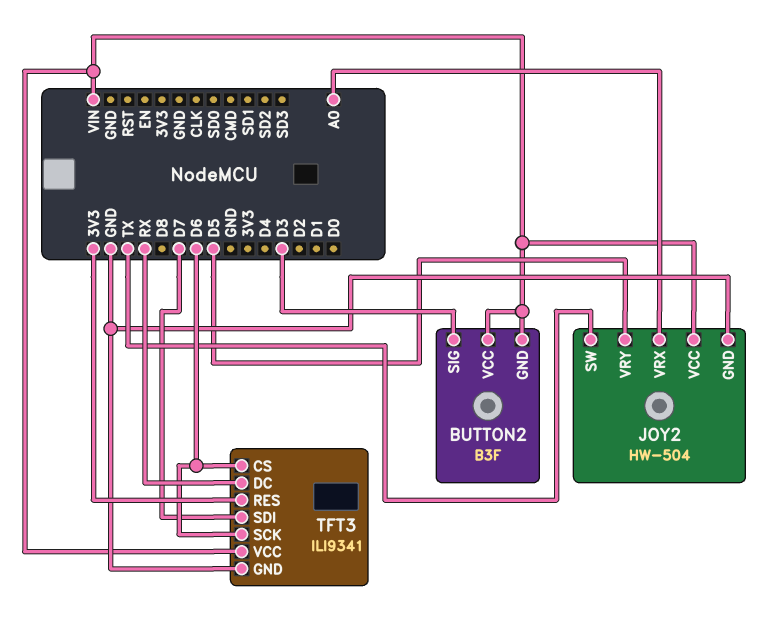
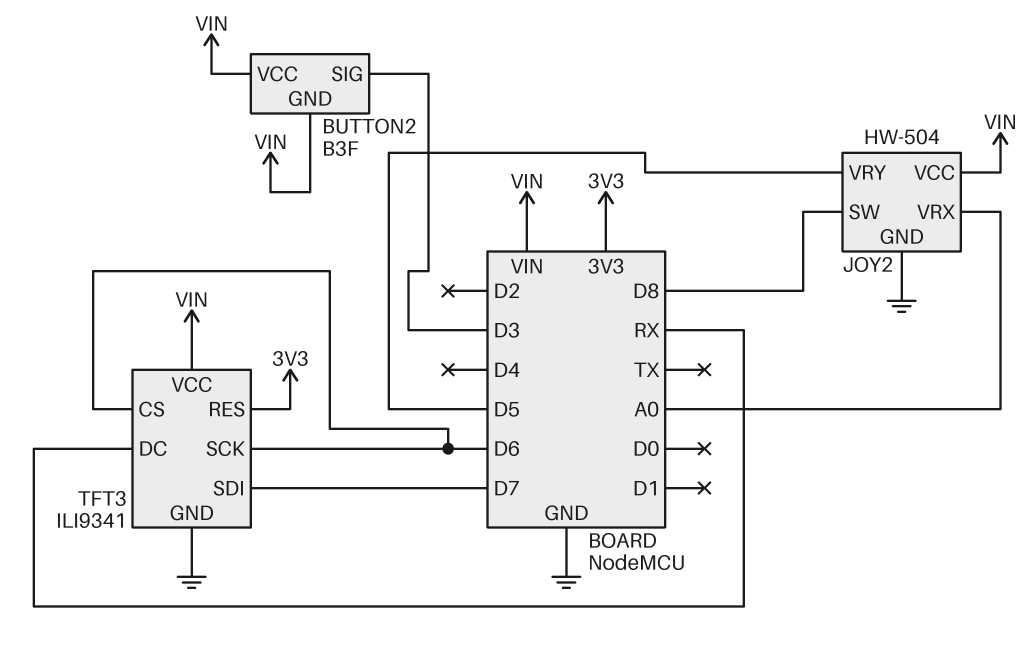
JOY2 pin SW: TX -> D8

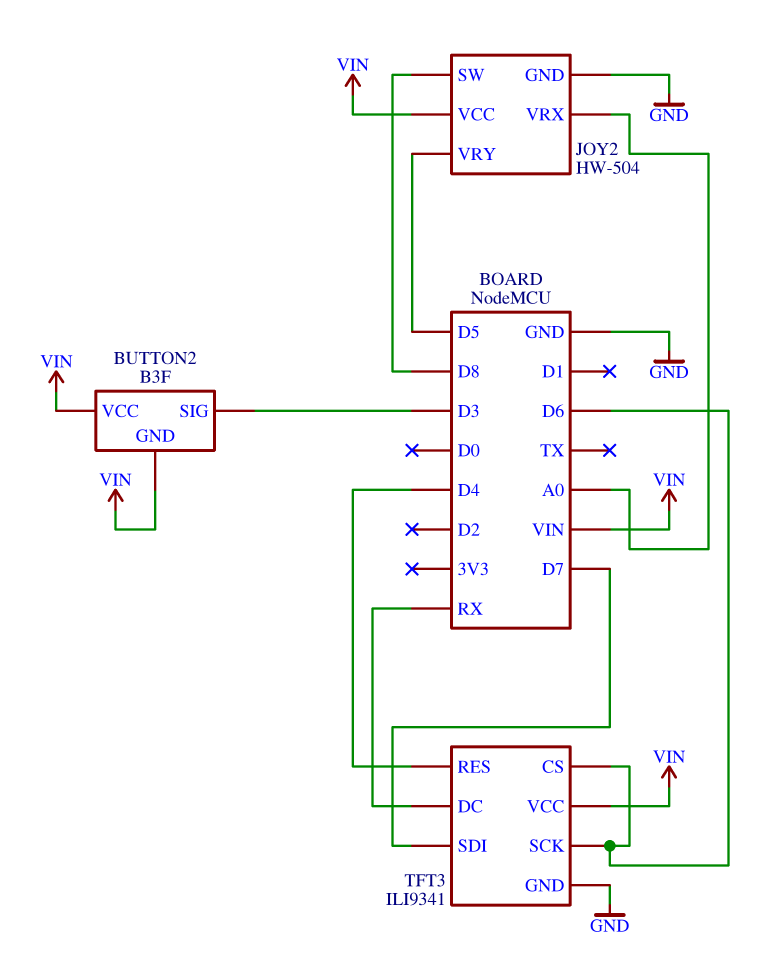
TFT3 pin RES: 3V3 -> D4

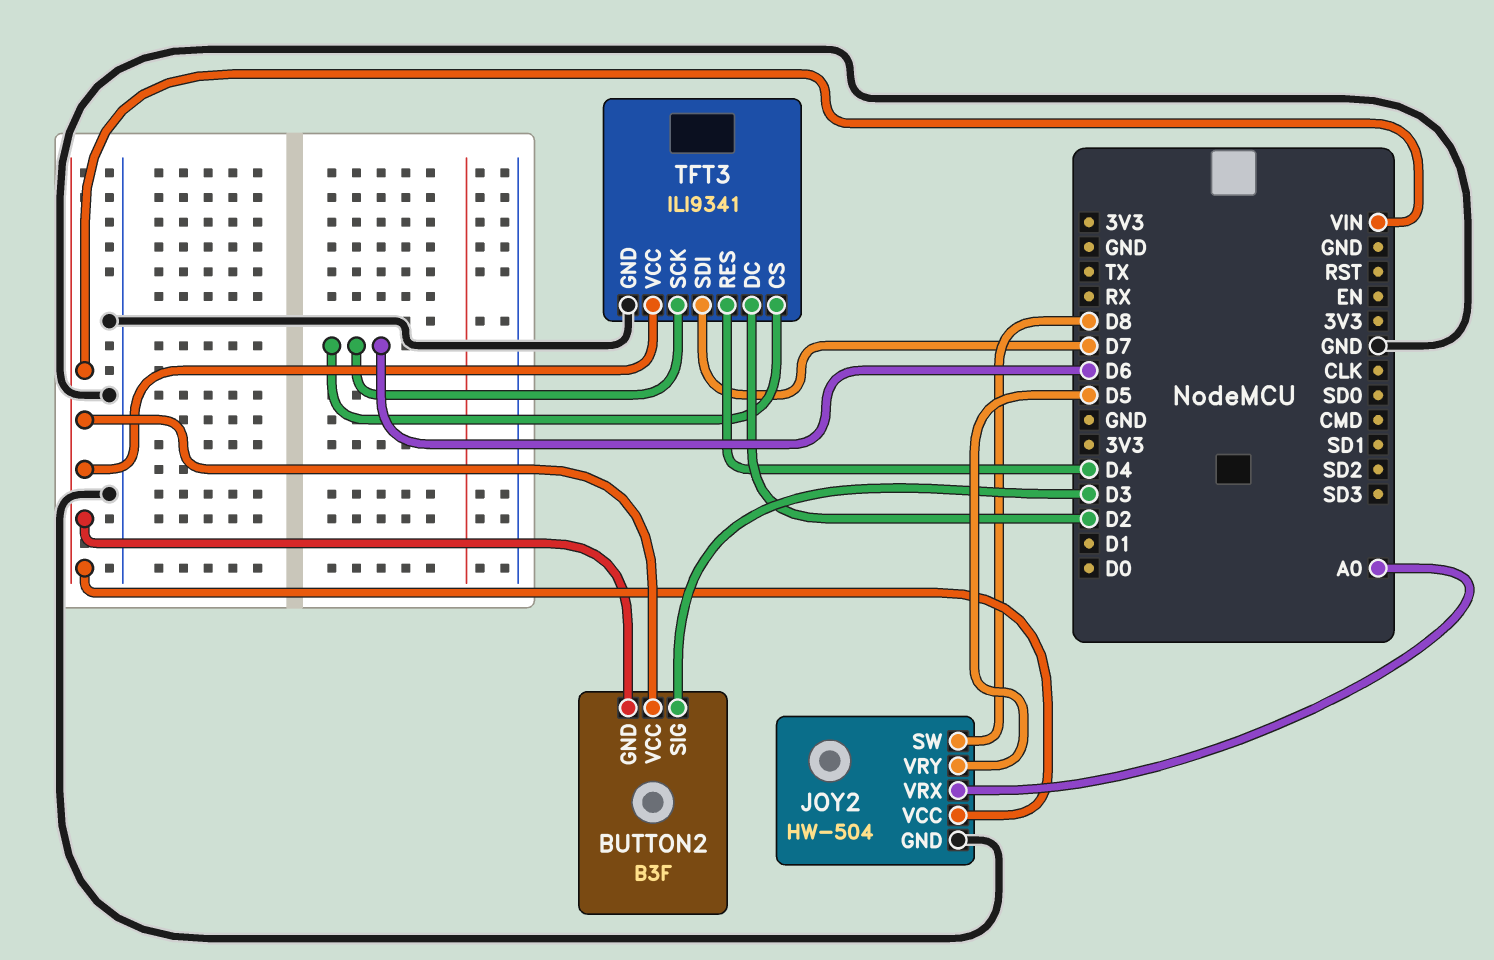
TFT3 pin DC: RX -> D2

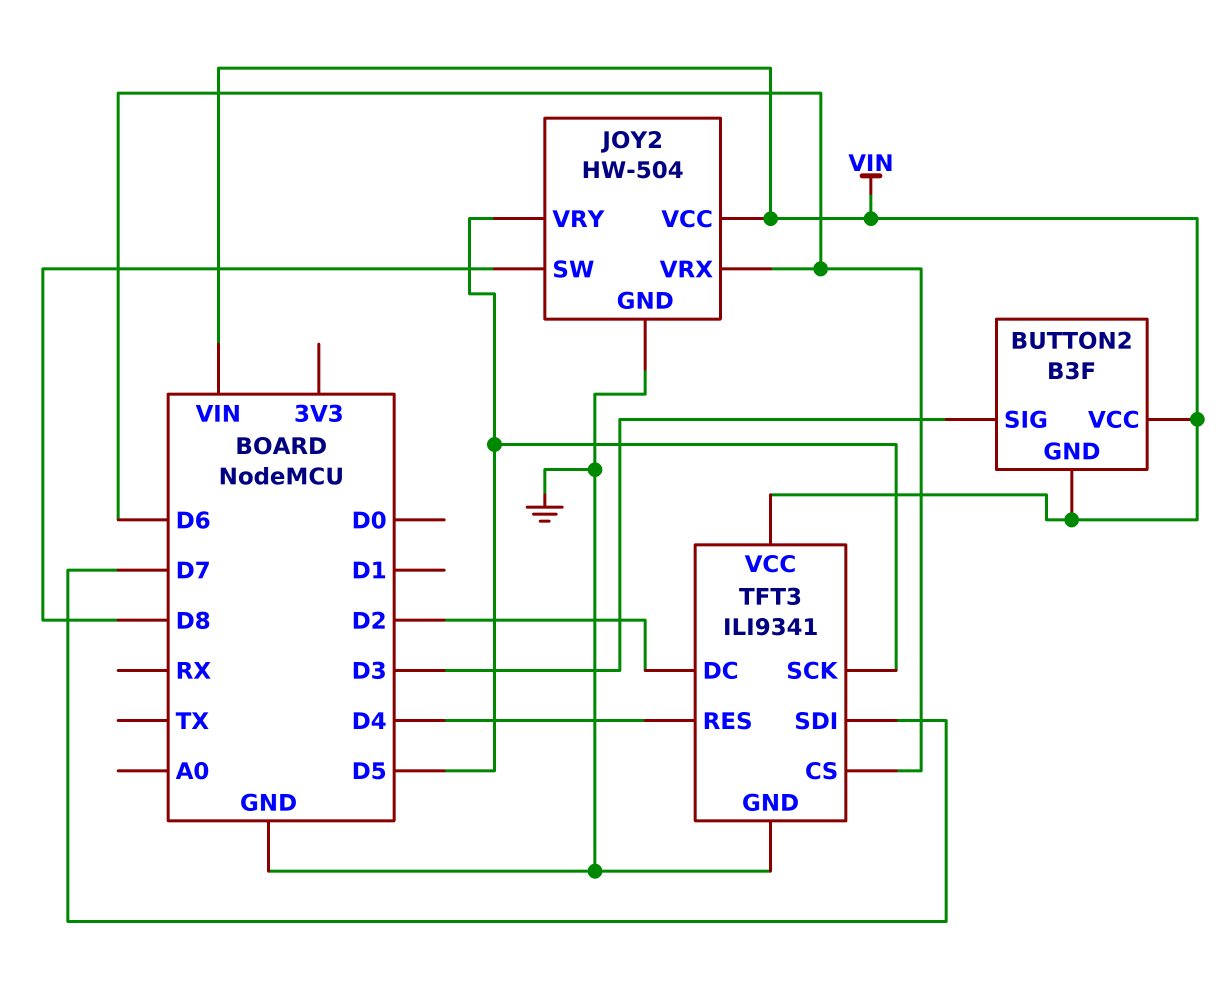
JOY2 pin VRX: A0 -> D6
TFT3 pin SCK: D6 -> D5

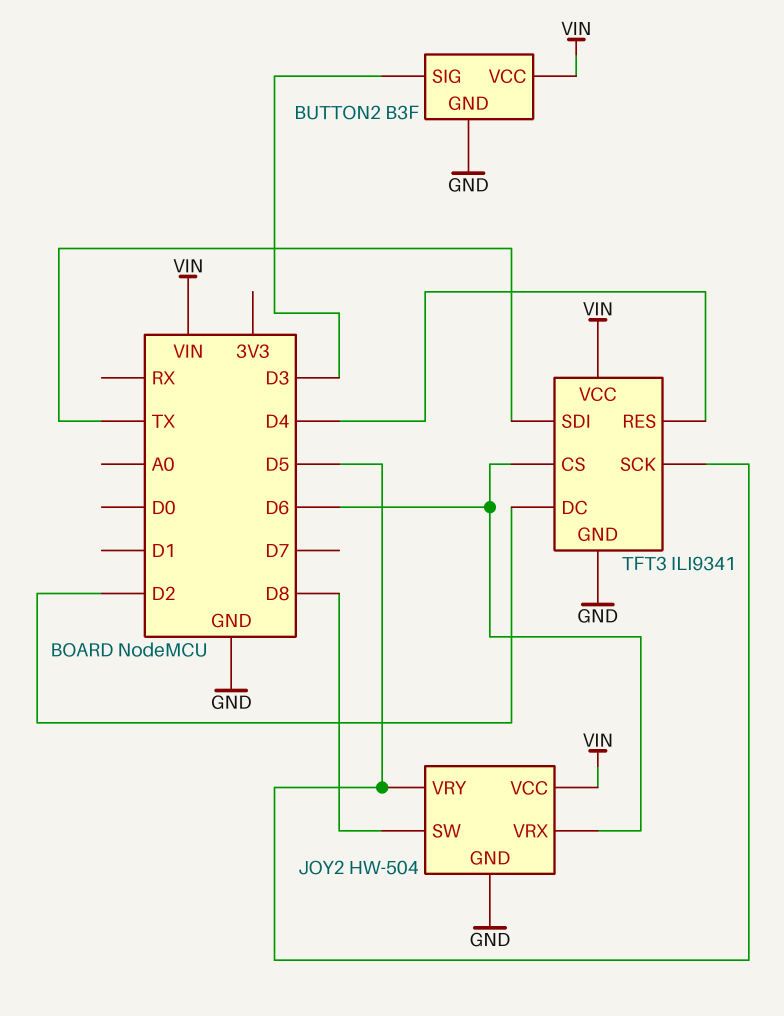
BUTTON2 pin GND: VIN -> GND
TFT3 pin SDI: D7 -> TX

